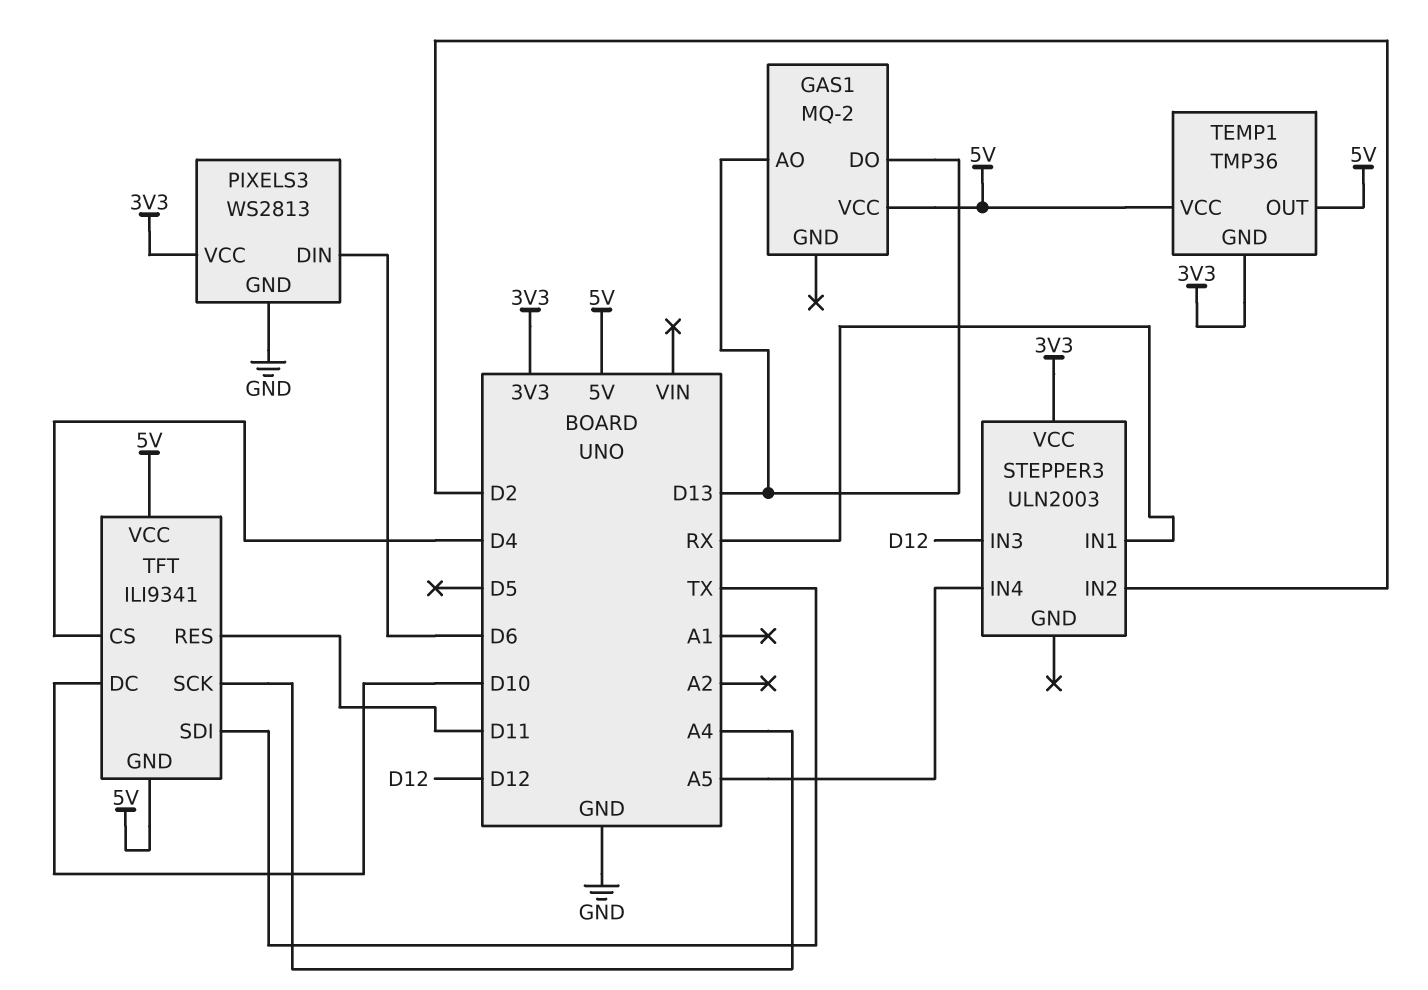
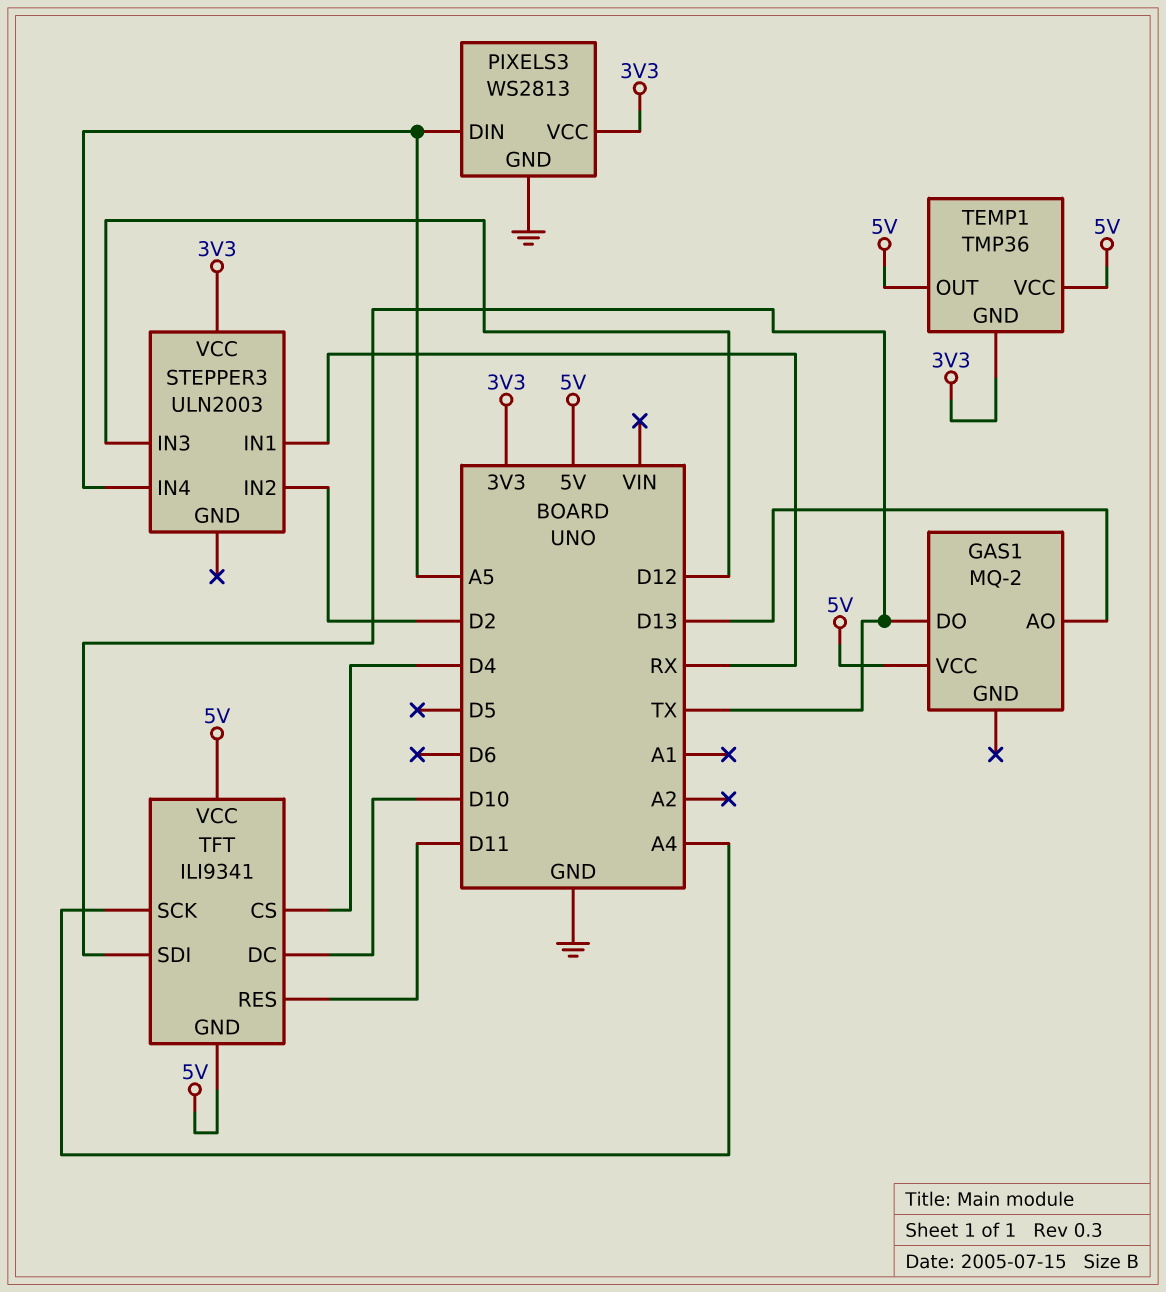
GAS1 pin DO: D13 -> TX
PIXELS3 pin DIN: D6 -> A5

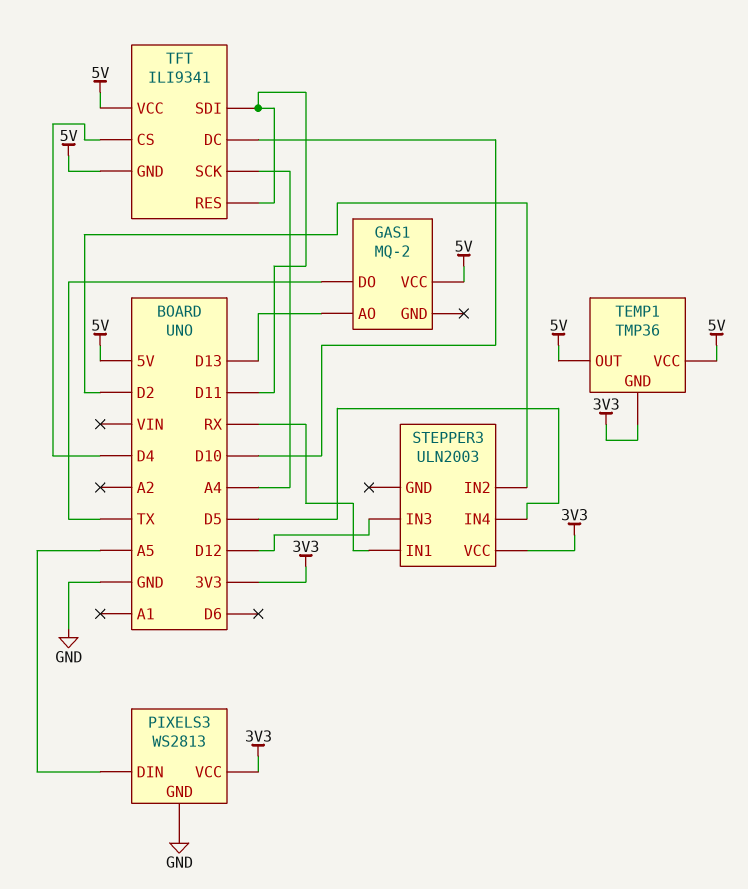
STEPPER3 pin IN4: A5 -> D5
TFT pin SDI: TX -> D11

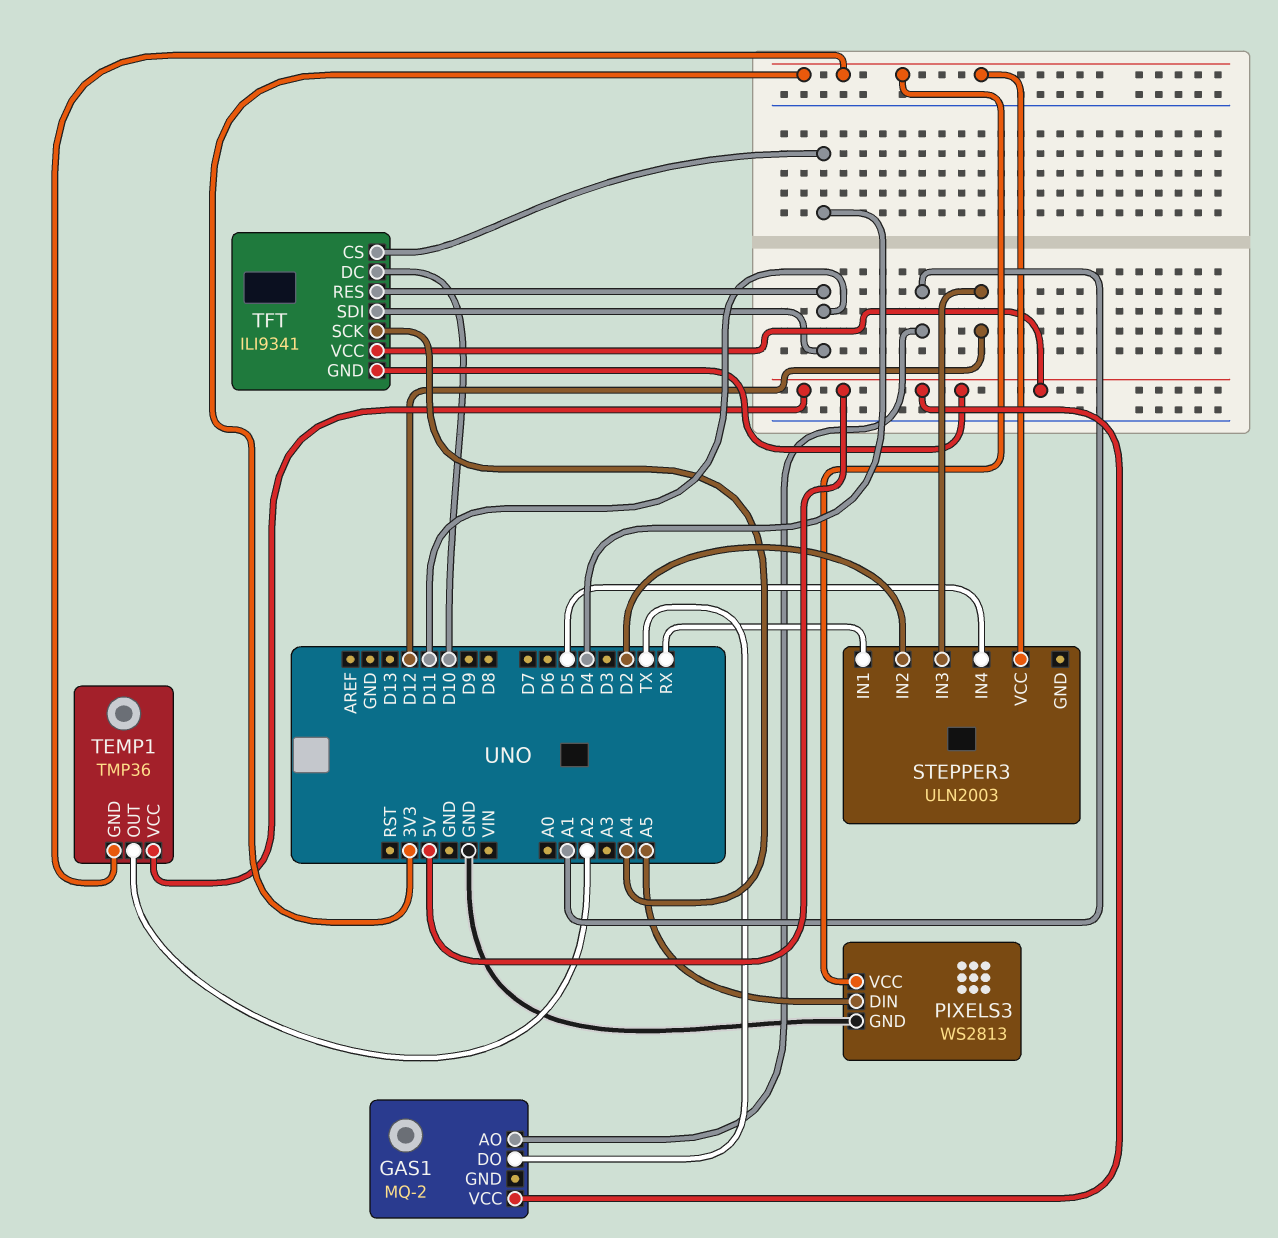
GAS1 pin AO: D13 -> A1
TEMP1 pin OUT: 5V -> A2

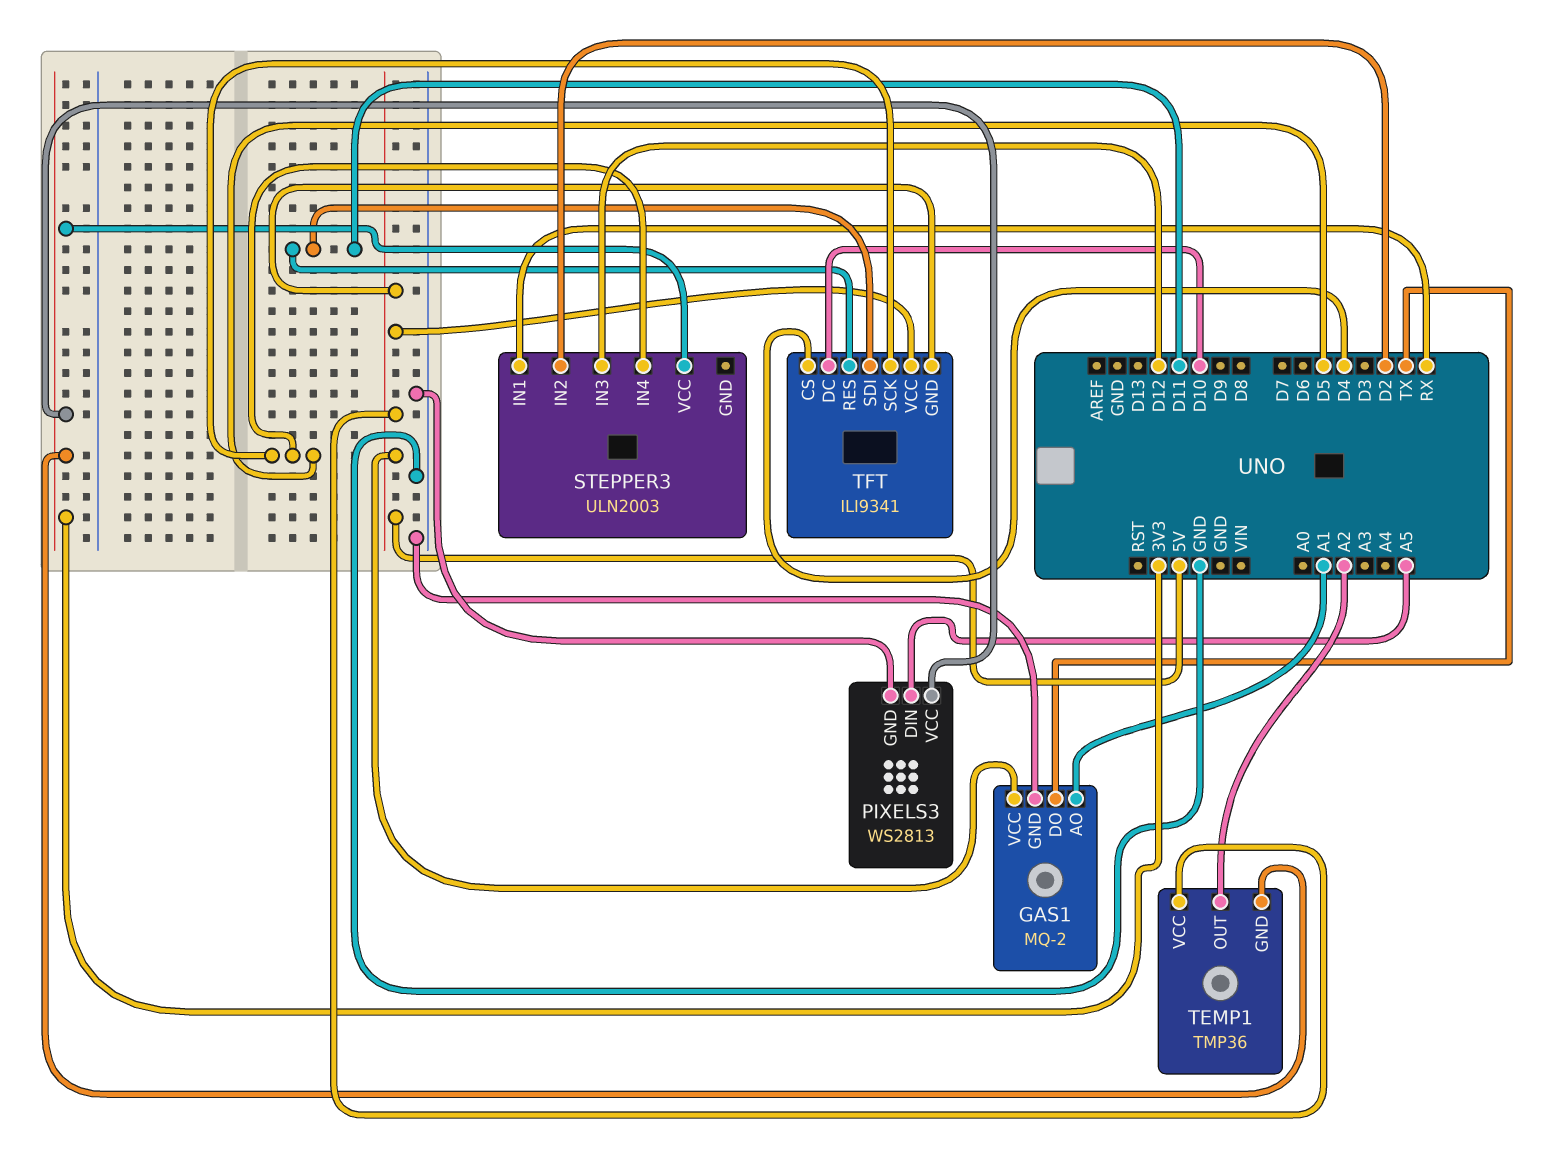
GAS1 pin GND: none -> GND
TFT pin SCK: A4 -> D5

